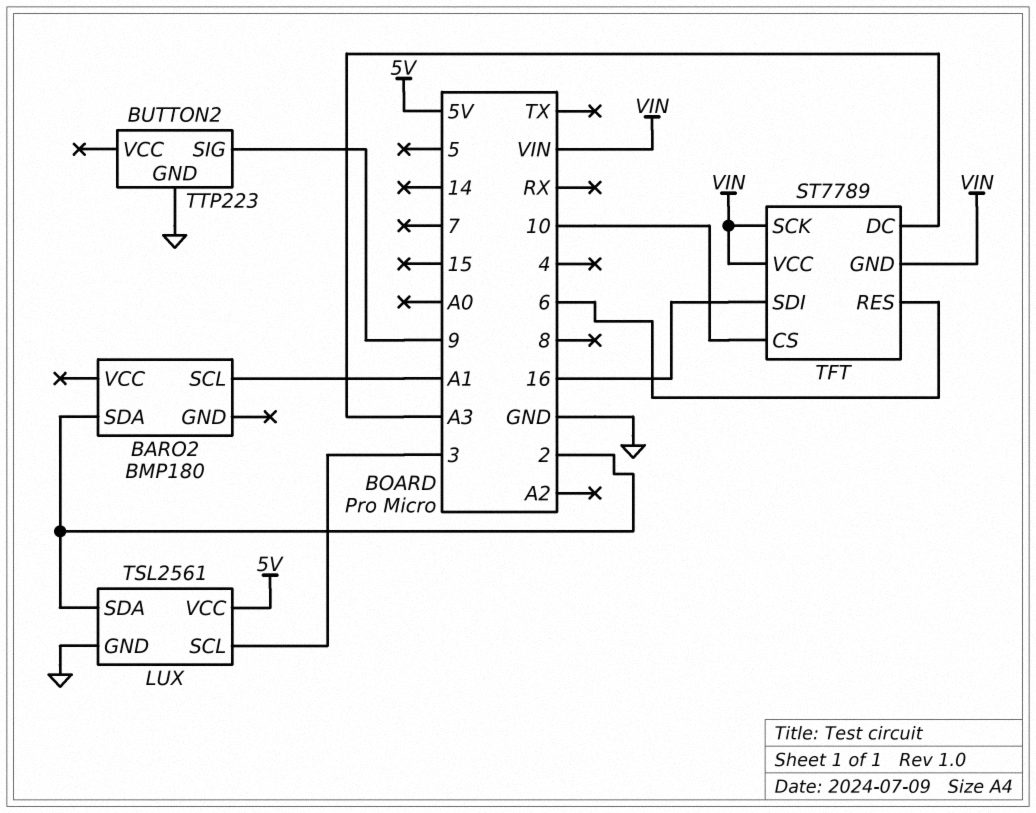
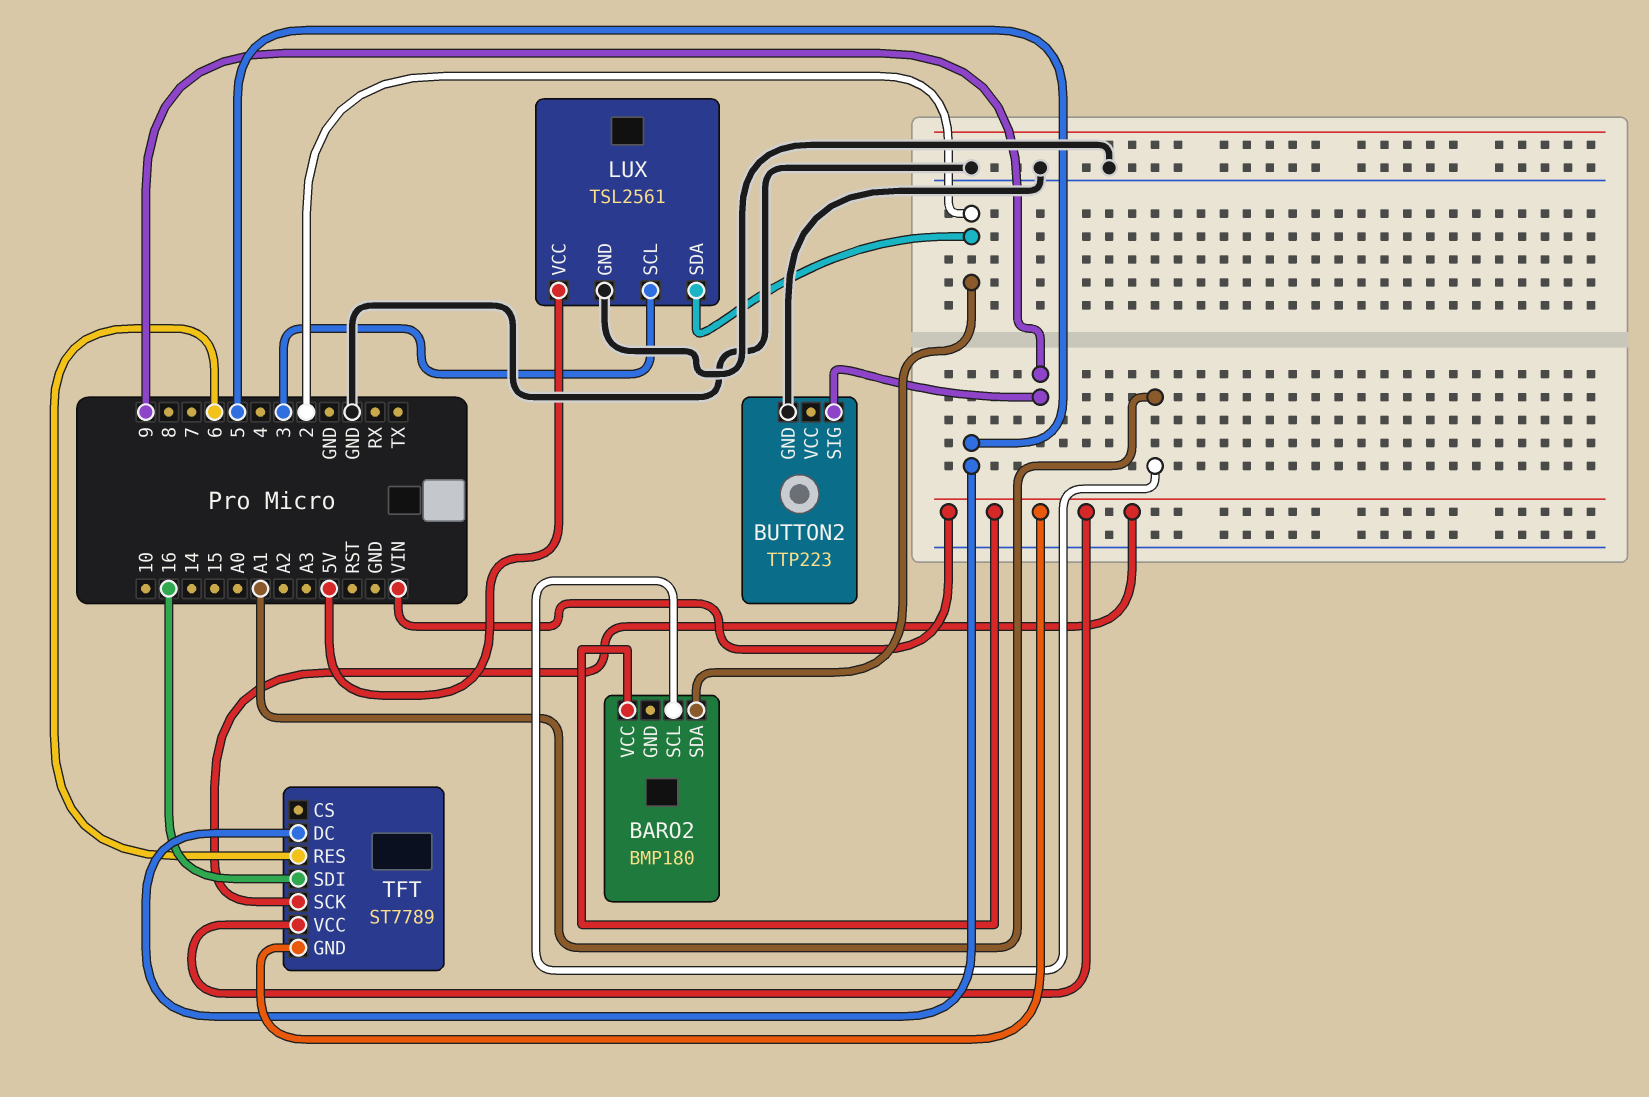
BARO2 pin VCC: none -> VIN
TFT pin CS: 10 -> none
TFT pin DC: A3 -> 5

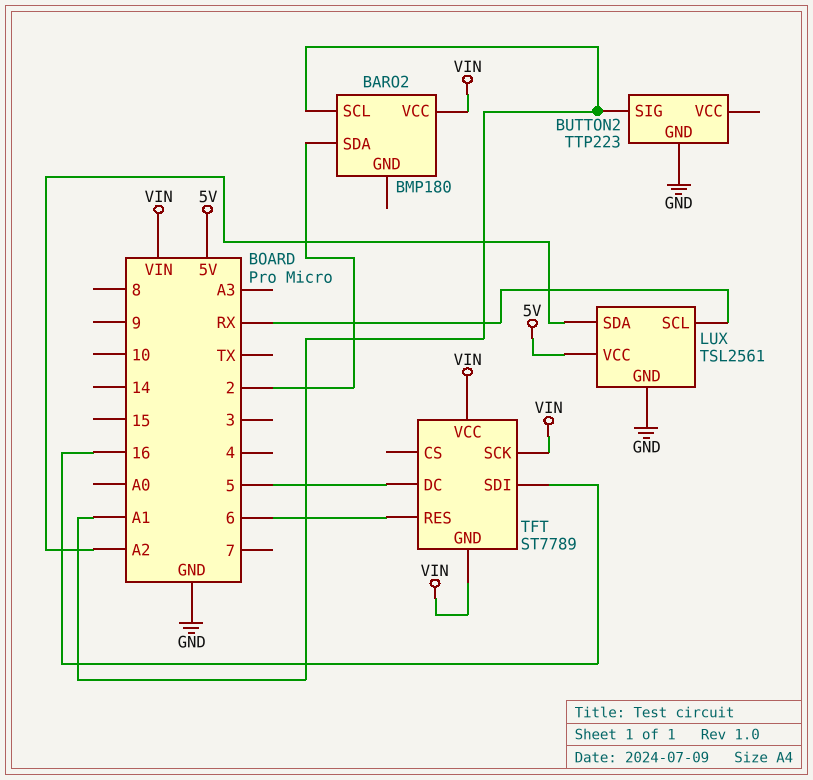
BUTTON2 pin SIG: 9 -> A1
LUX pin SCL: 3 -> RX
LUX pin SDA: 2 -> A2

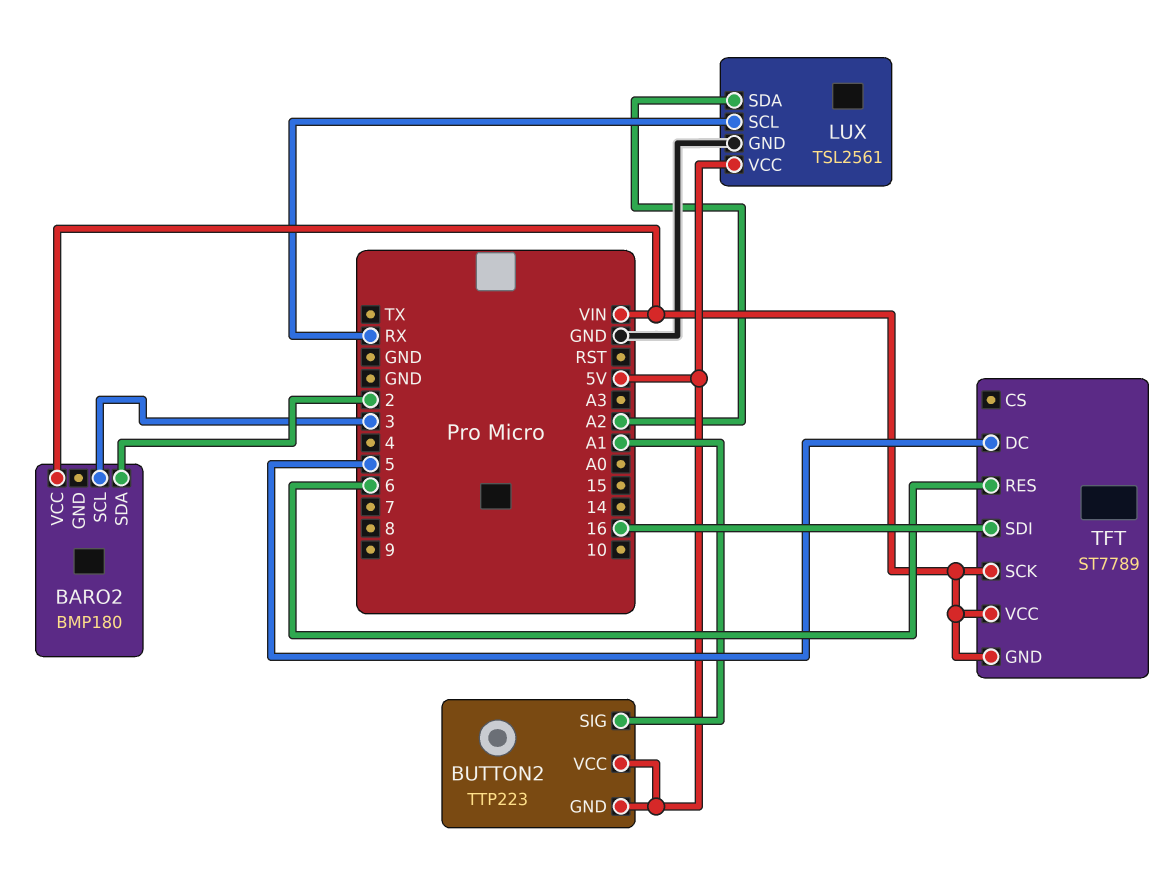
BARO2 pin SCL: A1 -> 3
BUTTON2 pin GND: GND -> 5V
BUTTON2 pin VCC: none -> 5V

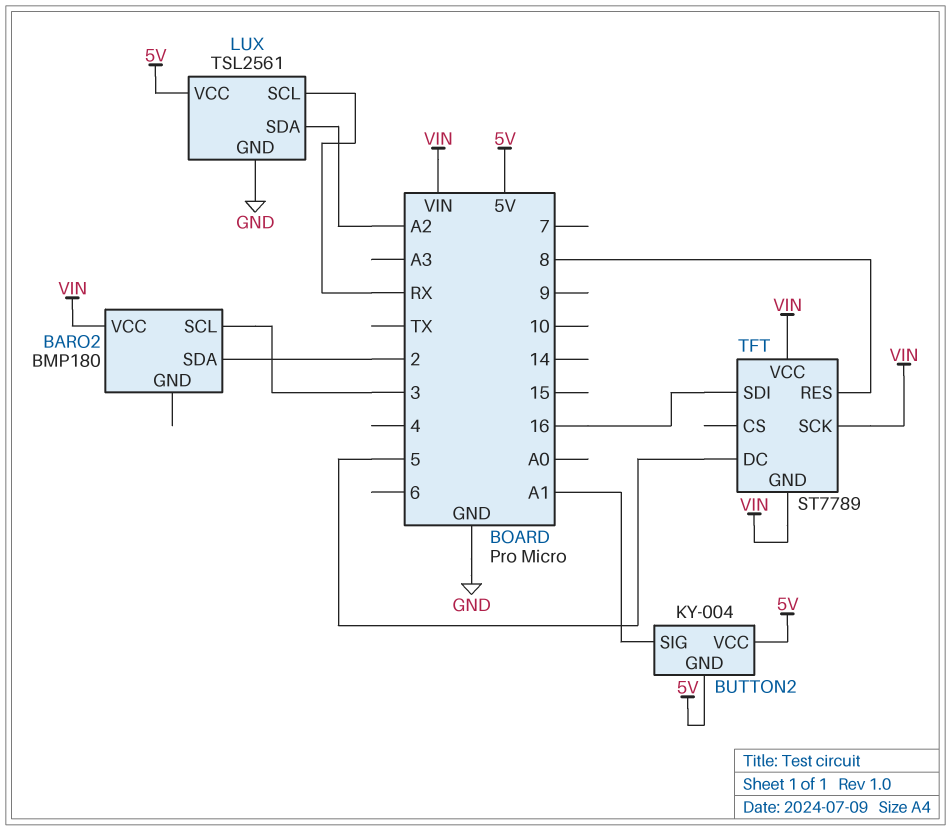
BUTTON2: TTP223 -> KY-004
TFT pin RES: 6 -> 8

